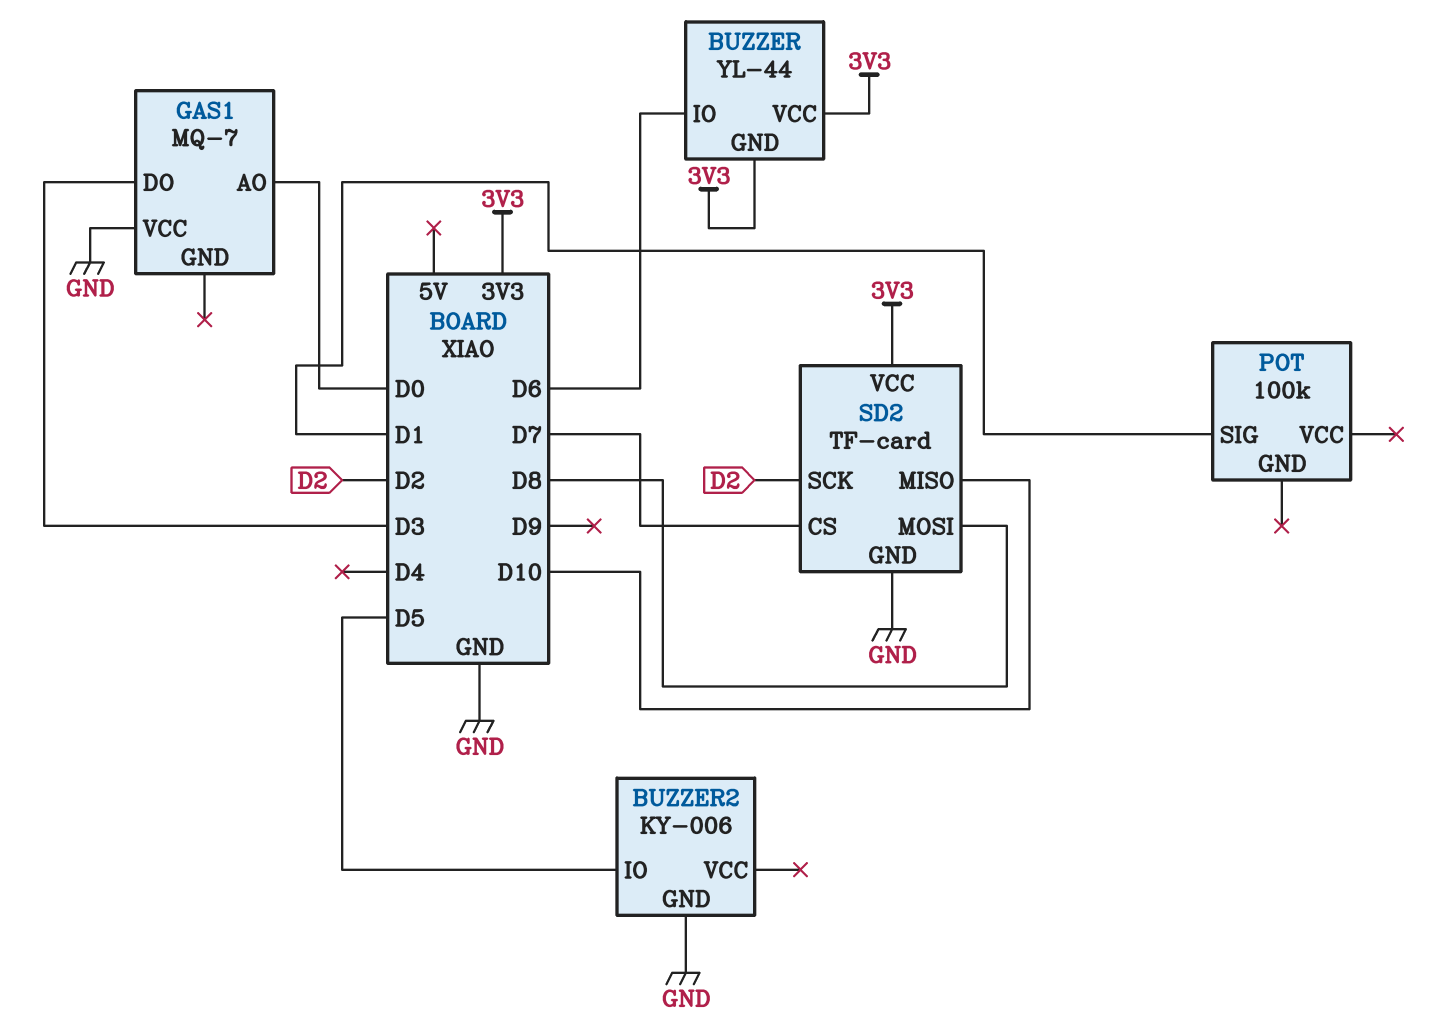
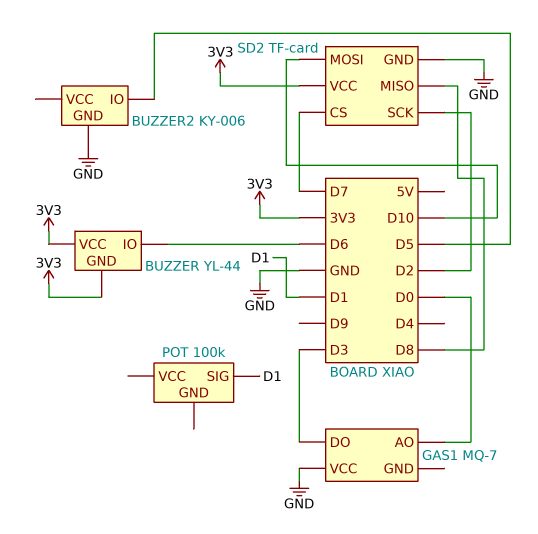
SD2 pin MISO: D10 -> D8
SD2 pin MOSI: D8 -> D10

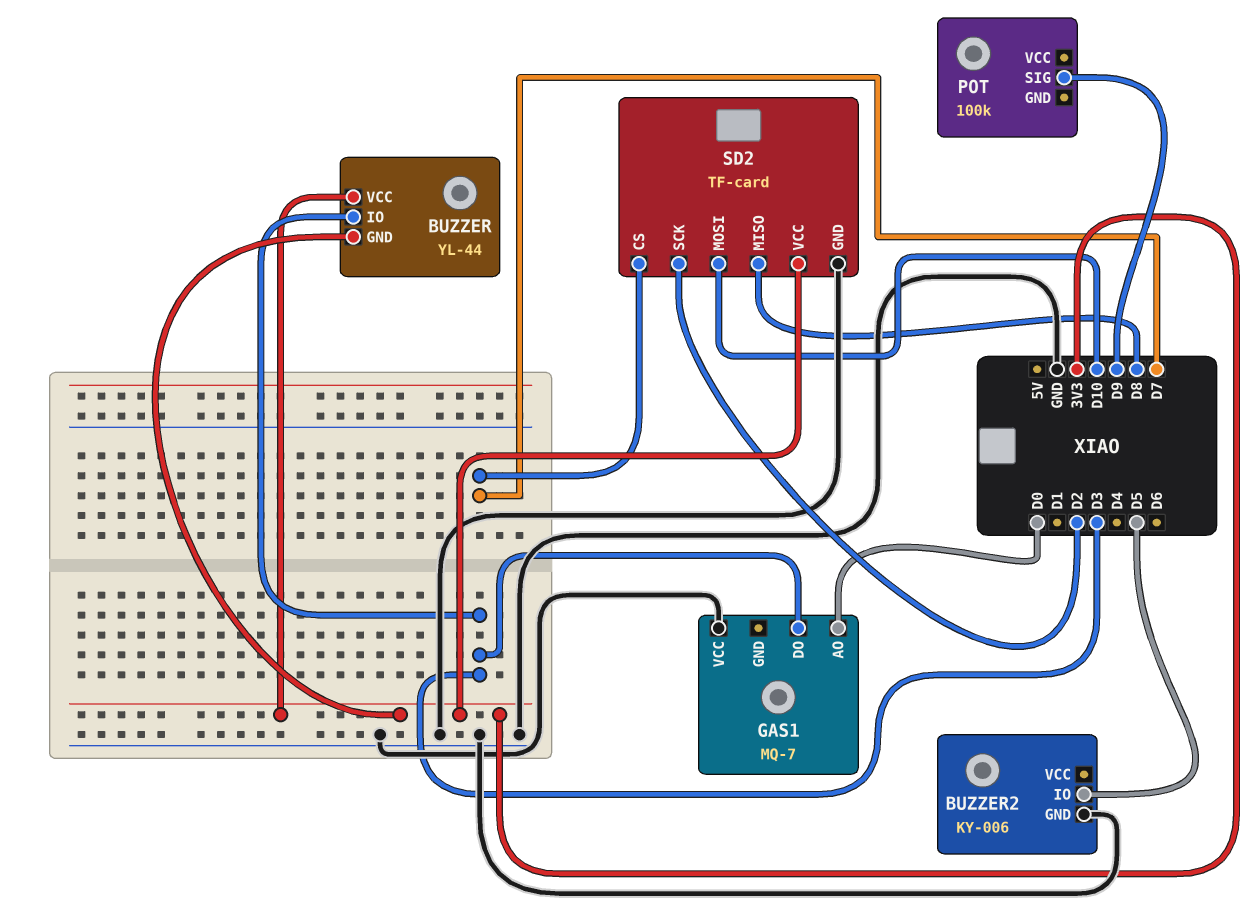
BUZZER pin IO: D6 -> D3
POT pin SIG: D1 -> D9

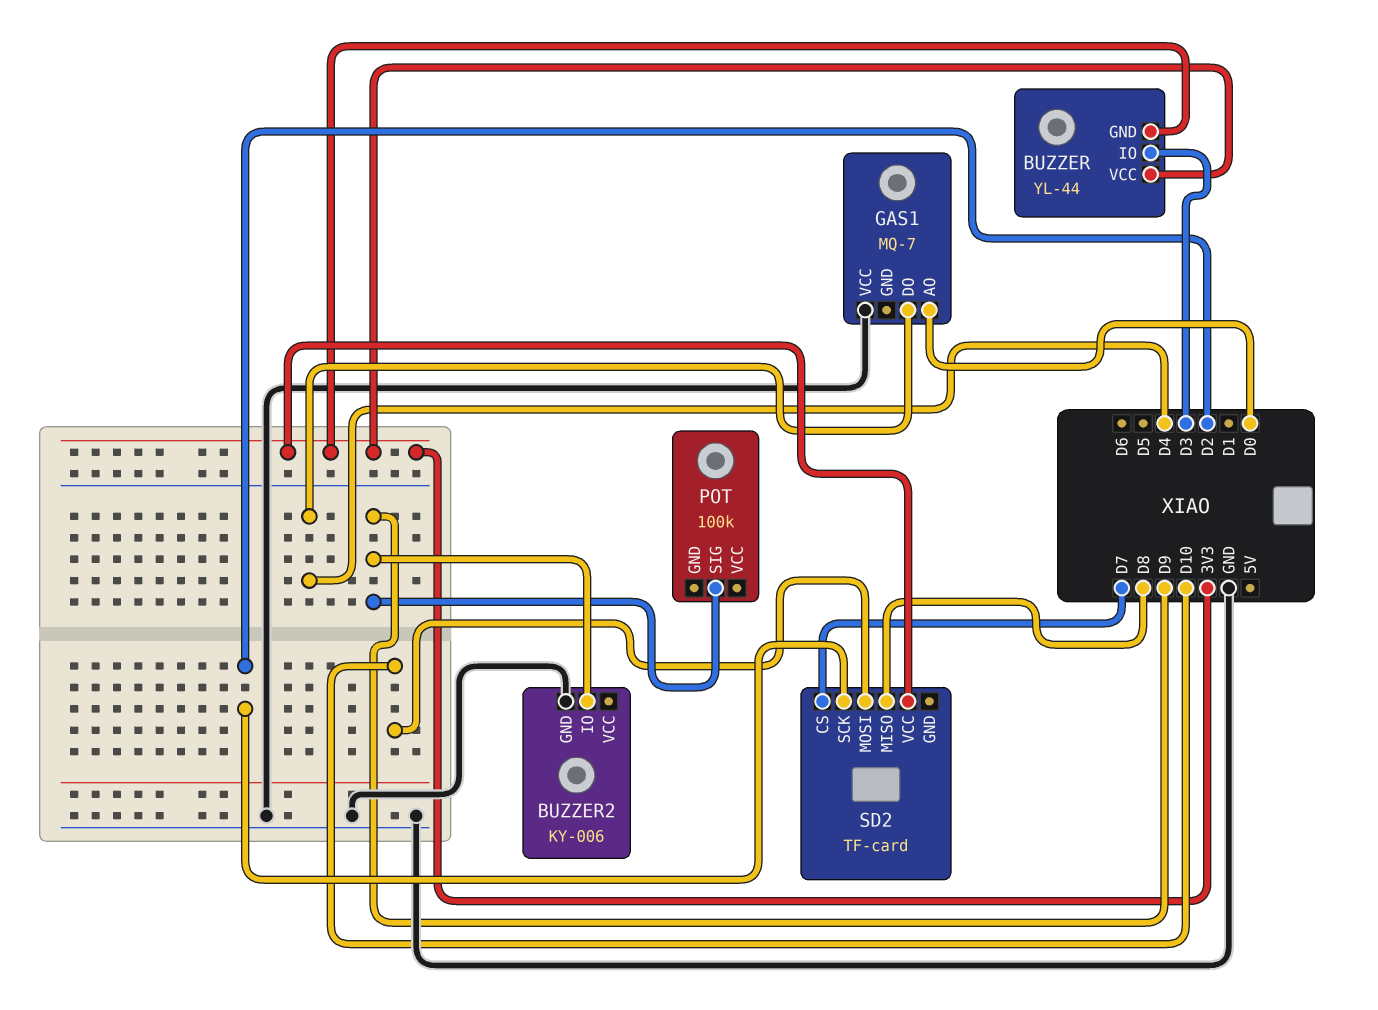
BUZZER2 pin IO: D5 -> D9
GAS1 pin DO: D3 -> D4
SD2 pin GND: GND -> none

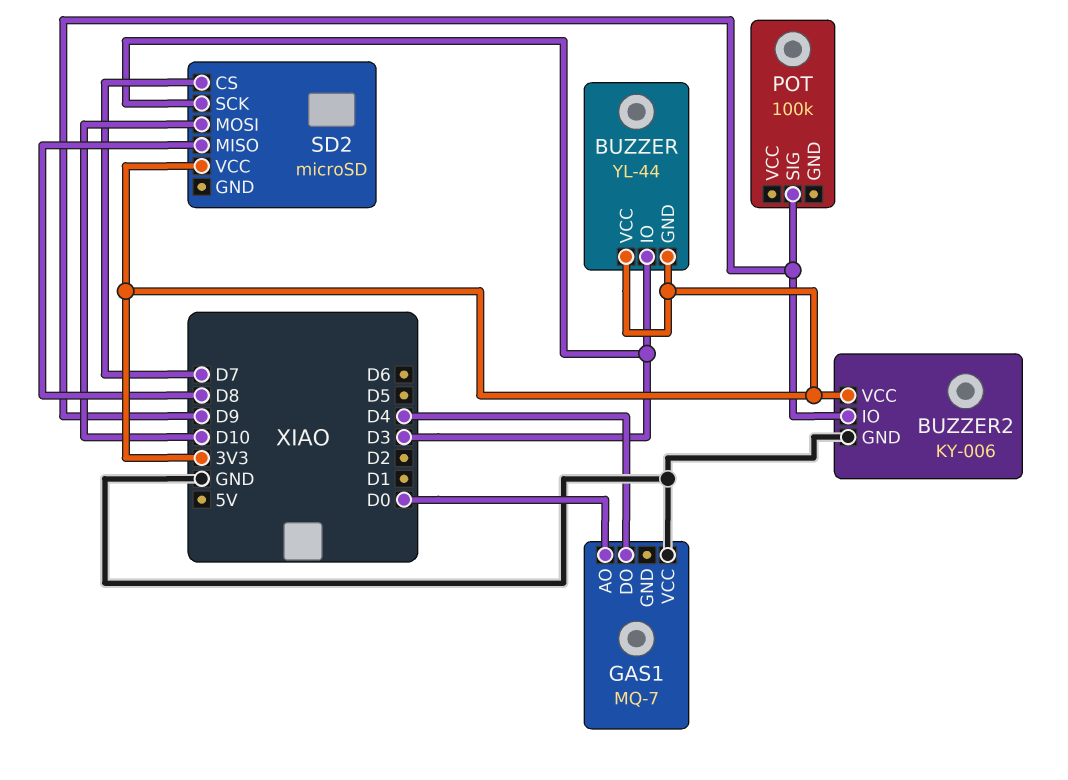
BUZZER2 pin VCC: none -> 3V3
SD2: TF-card -> microSD
SD2 pin SCK: D2 -> D3

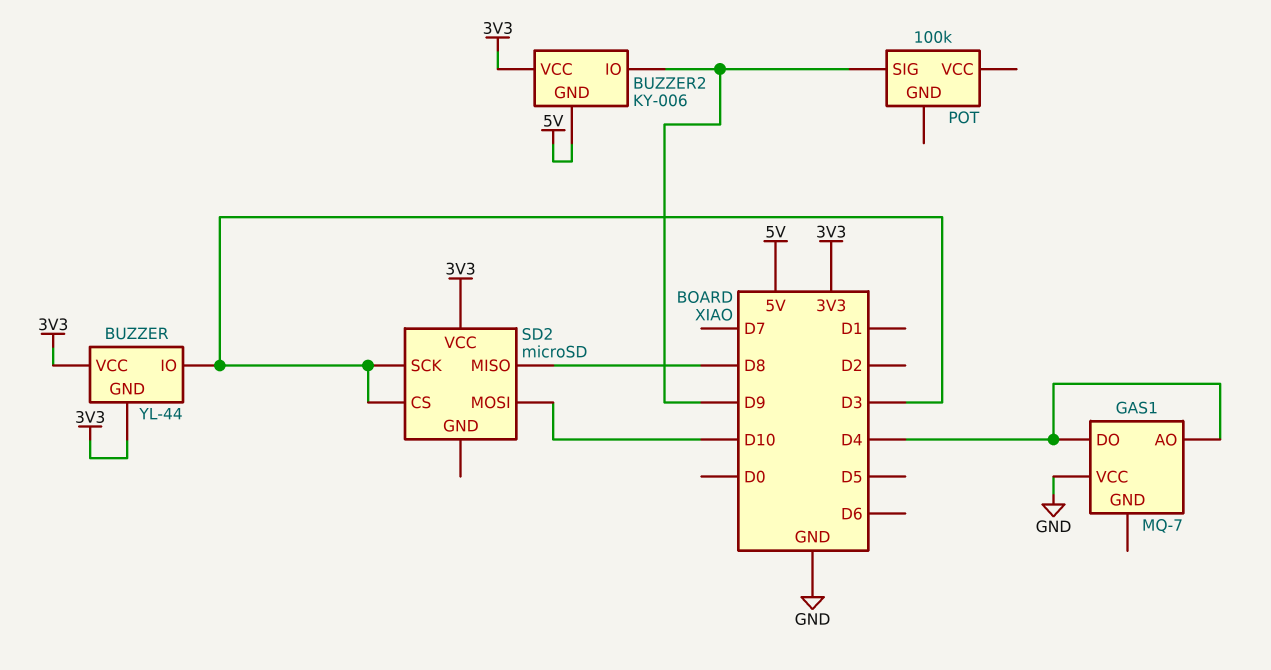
BUZZER2 pin GND: GND -> 5V
GAS1 pin AO: D0 -> D4
SD2 pin CS: D7 -> D3

